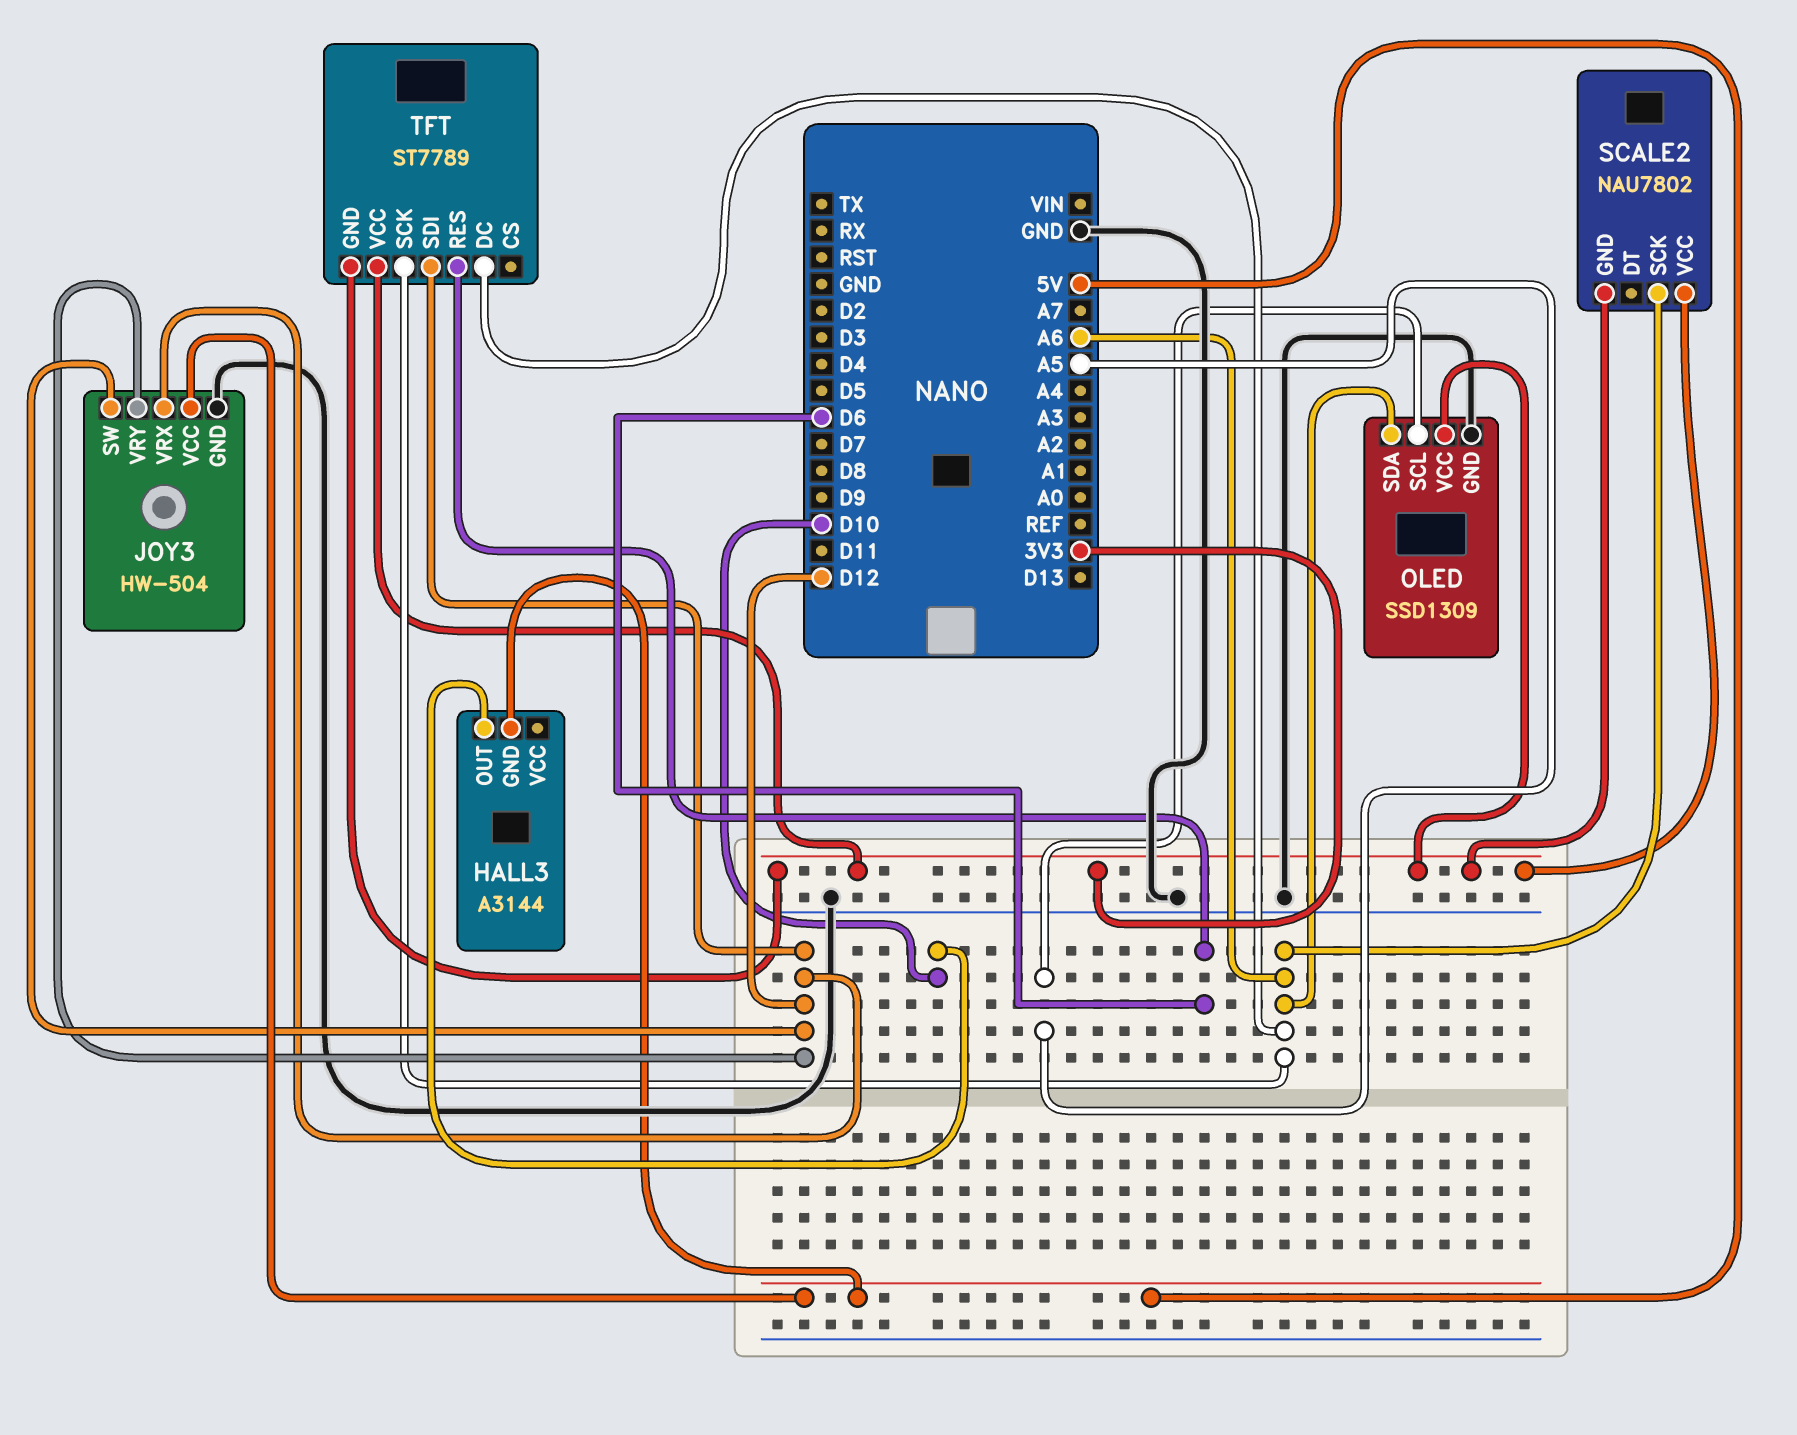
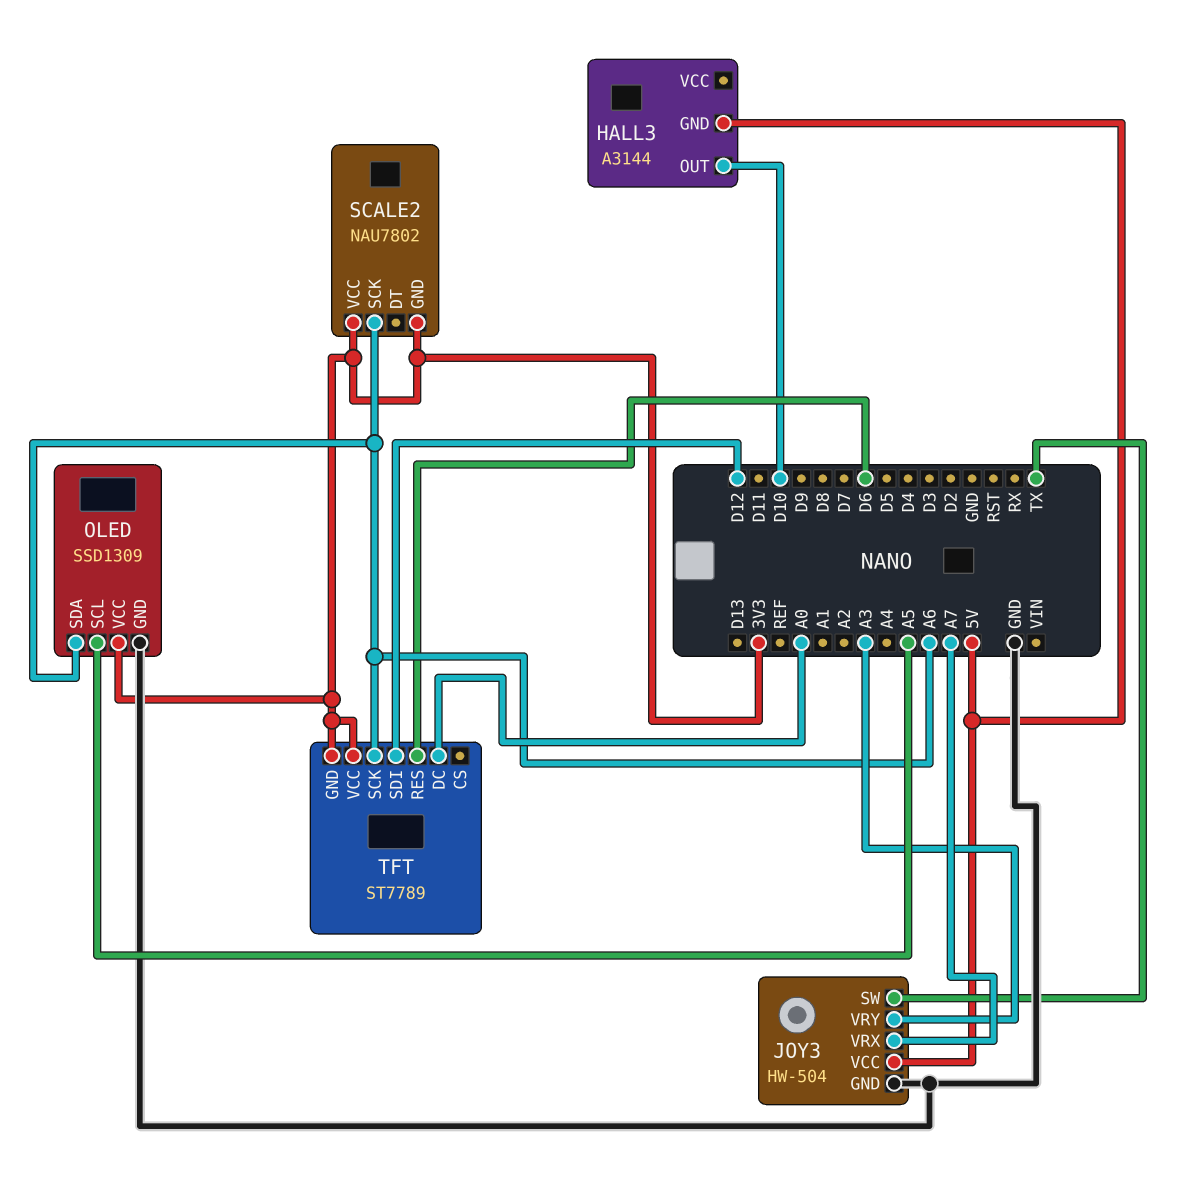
JOY3 pin SW: D12 -> TX
JOY3 pin VRX: D12 -> A7
JOY3 pin VRY: D12 -> A3
TFT pin DC: A6 -> A0

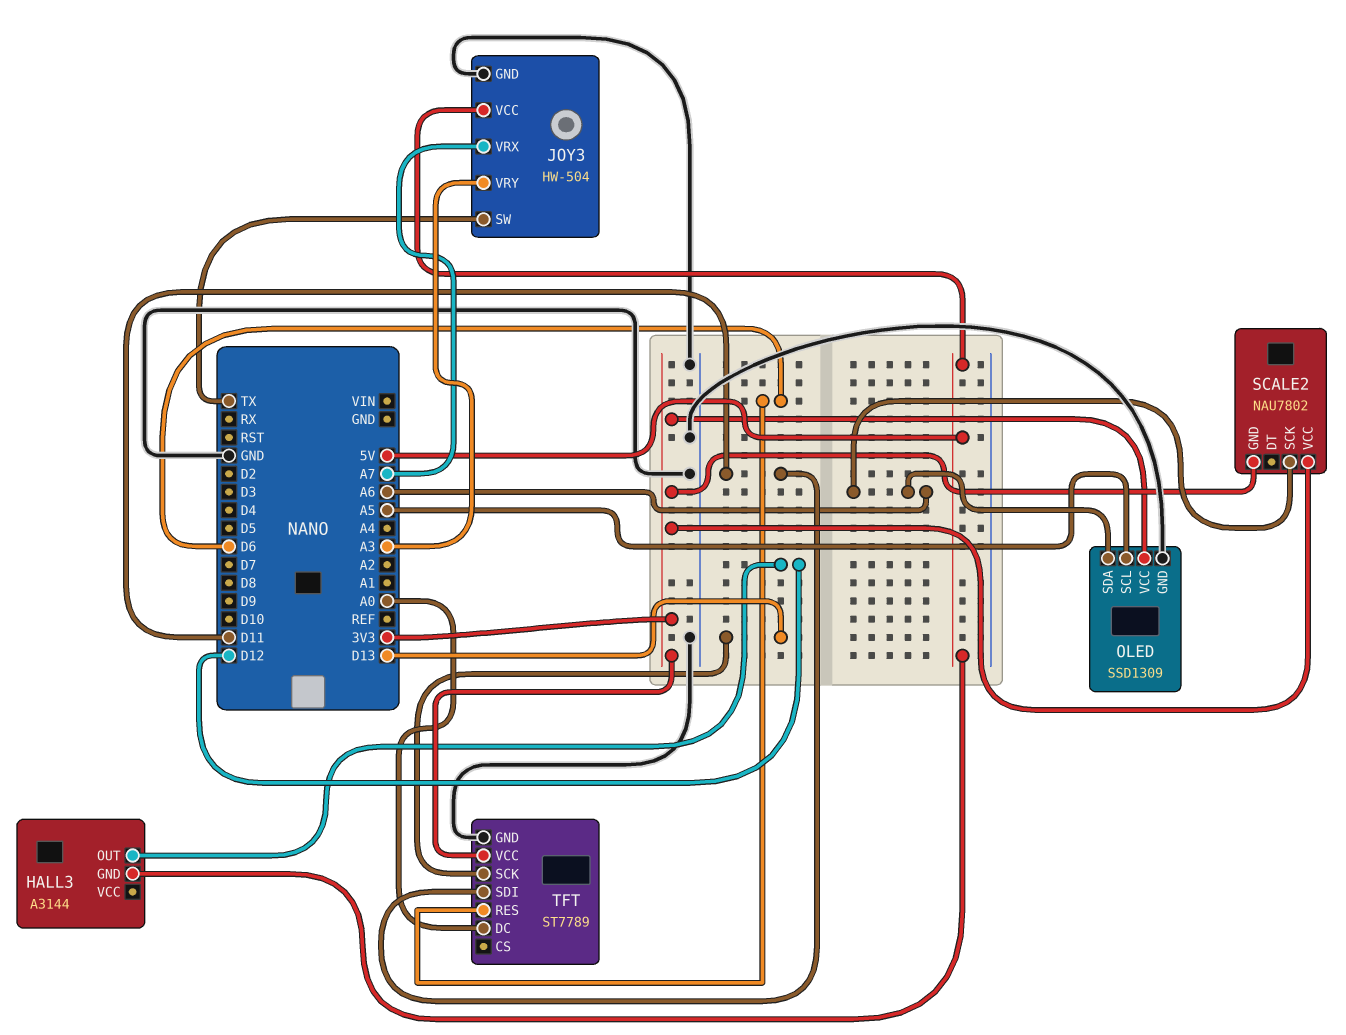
HALL3 pin OUT: D10 -> D12
TFT pin GND: 3V3 -> GND
TFT pin SCK: A6 -> D13
TFT pin SDI: D12 -> D11

